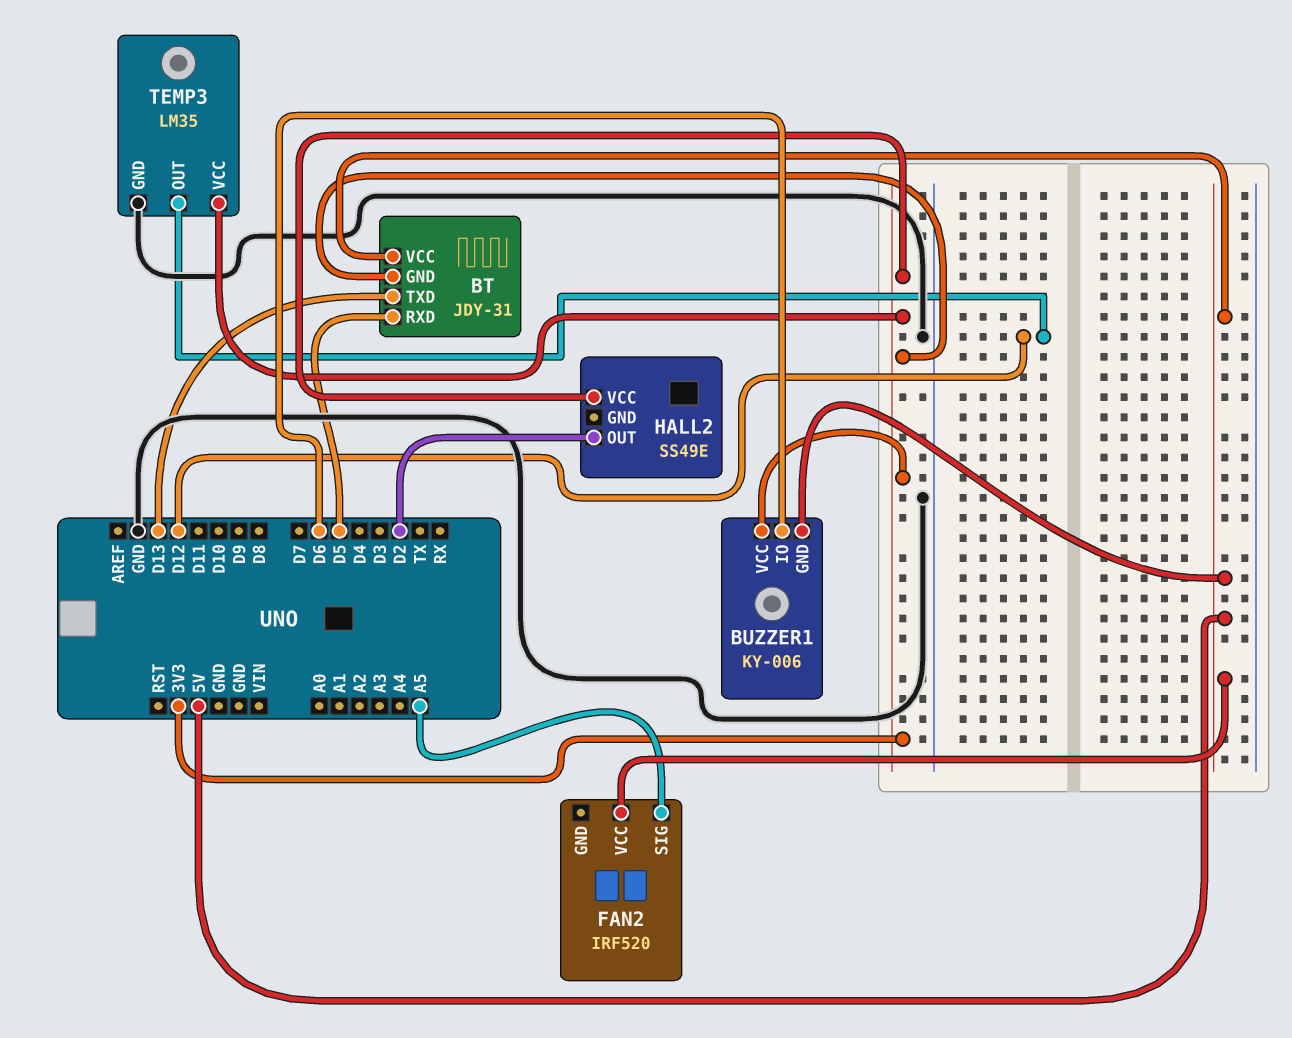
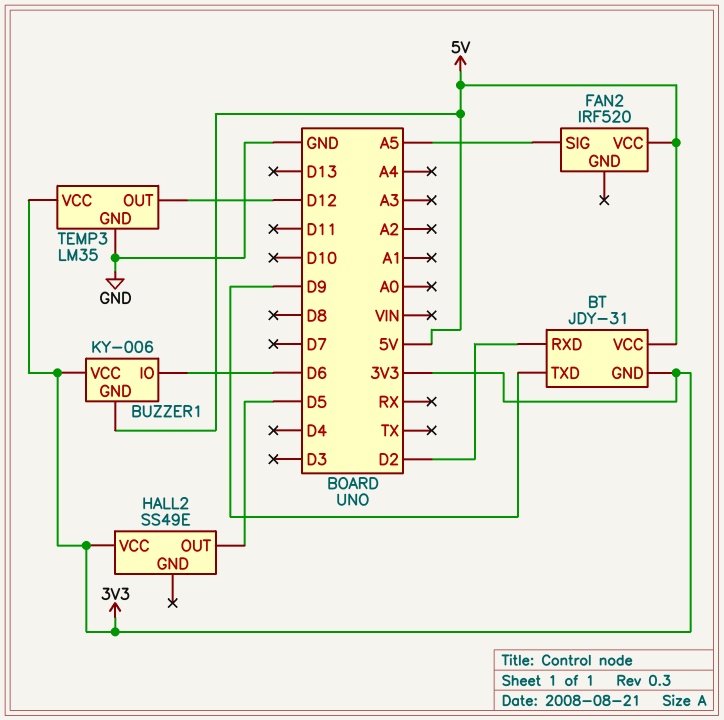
BT pin RXD: D5 -> D2
BT pin TXD: D13 -> D9
HALL2 pin OUT: D2 -> D5

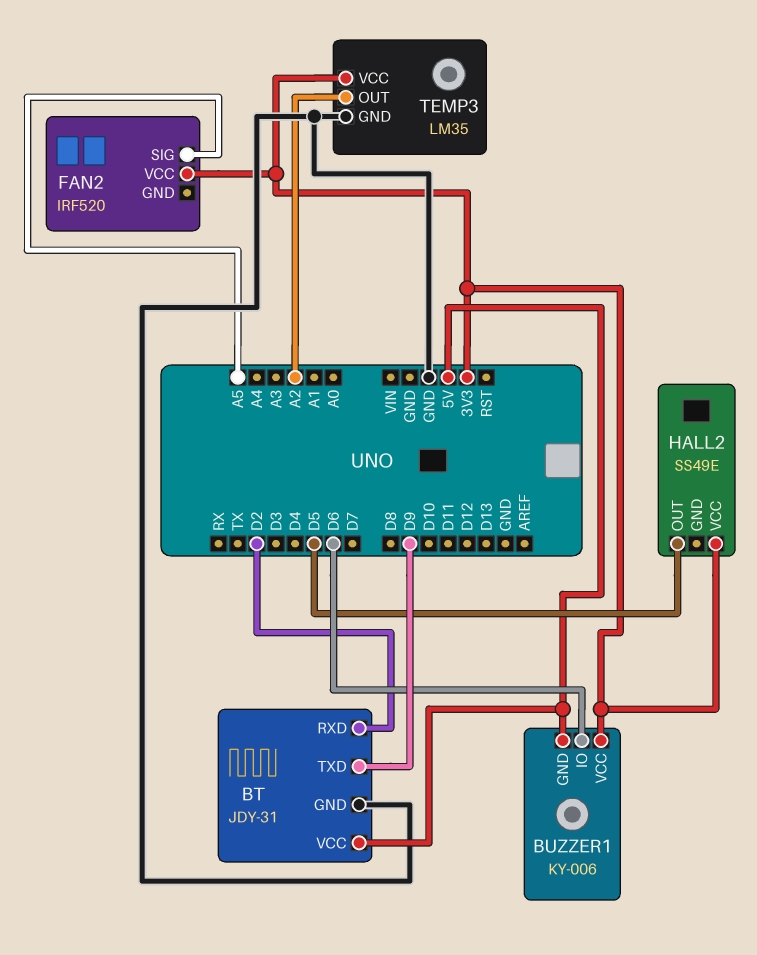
BT pin GND: 3V3 -> GND
FAN2 pin VCC: 5V -> 3V3
TEMP3 pin OUT: D12 -> A2

